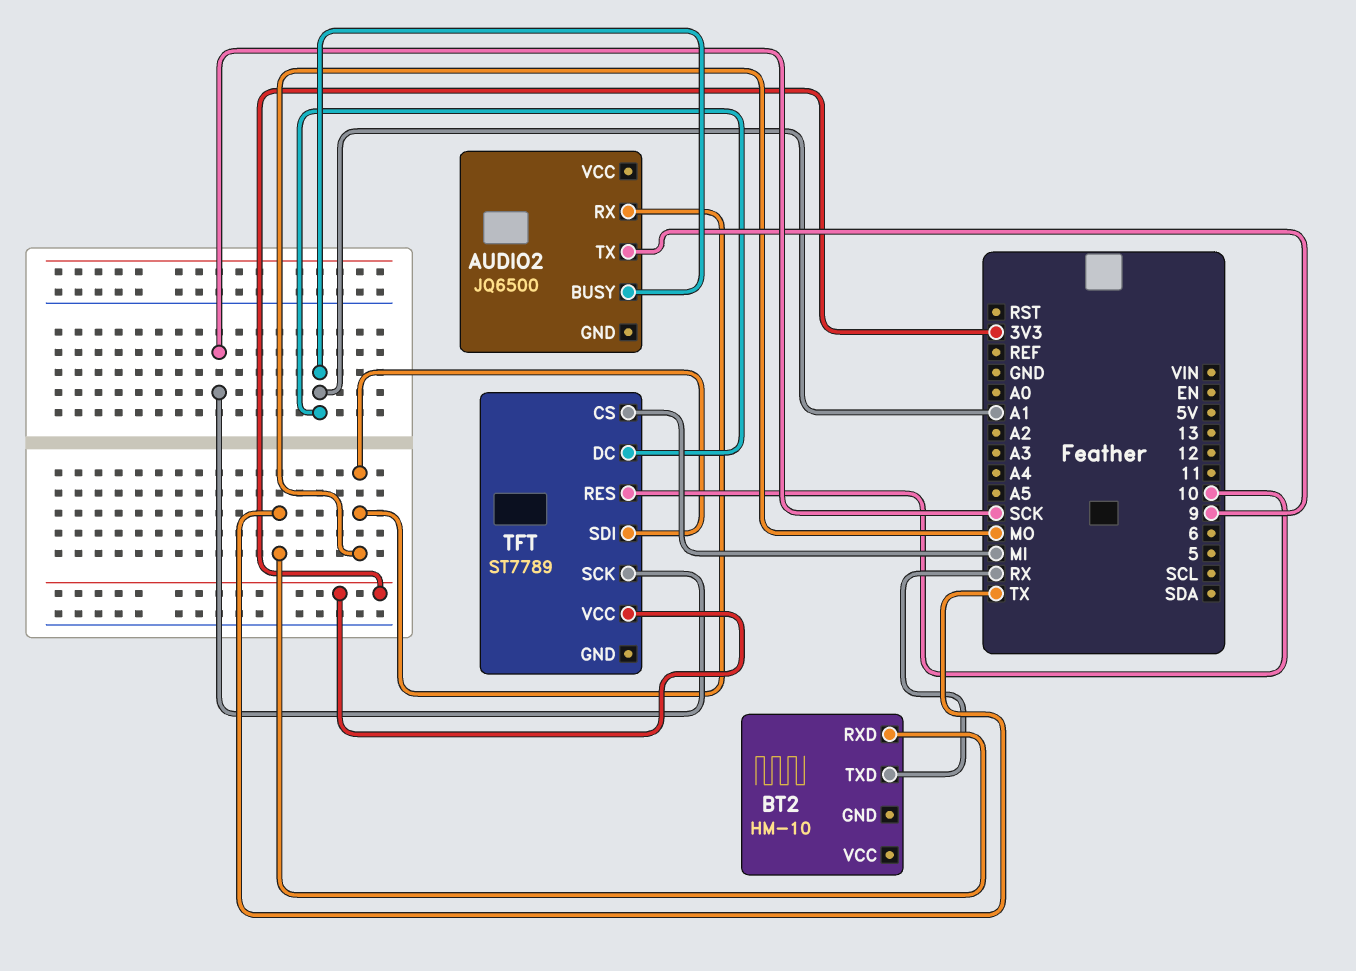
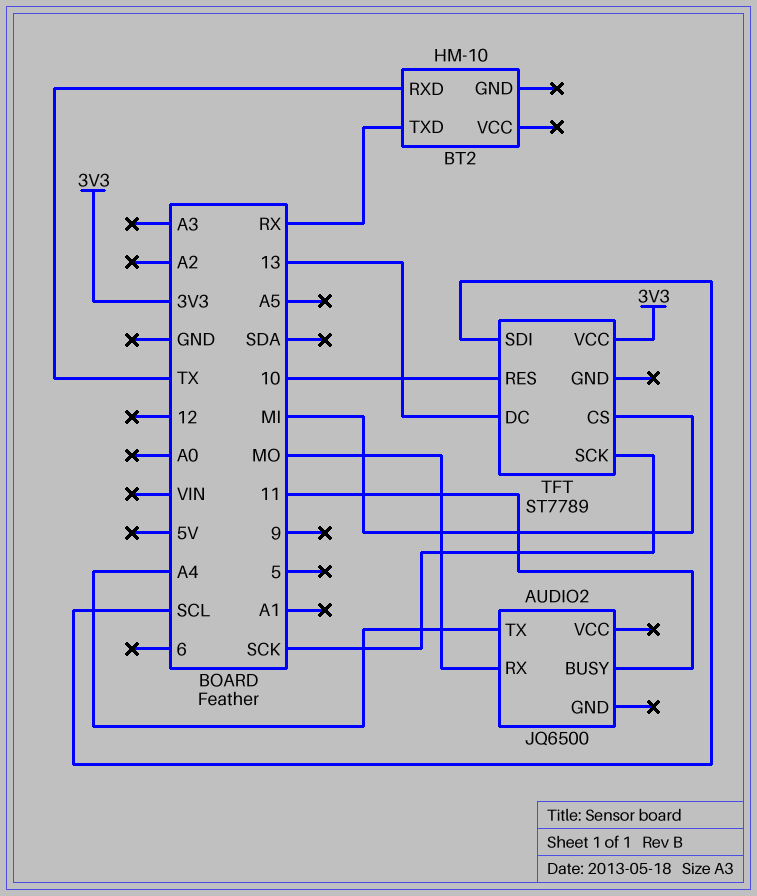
AUDIO2 pin BUSY: A1 -> 11
AUDIO2 pin TX: 9 -> A4
TFT pin DC: A1 -> 13
TFT pin SDI: MO -> SCL

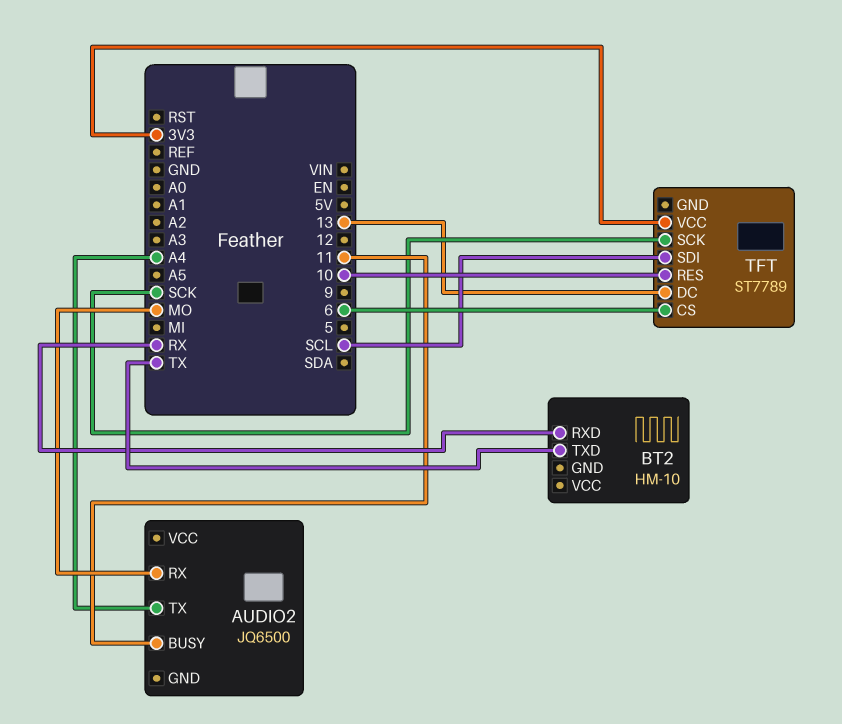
BT2 pin RXD: TX -> RX
BT2 pin TXD: RX -> TX
TFT pin CS: MI -> 6

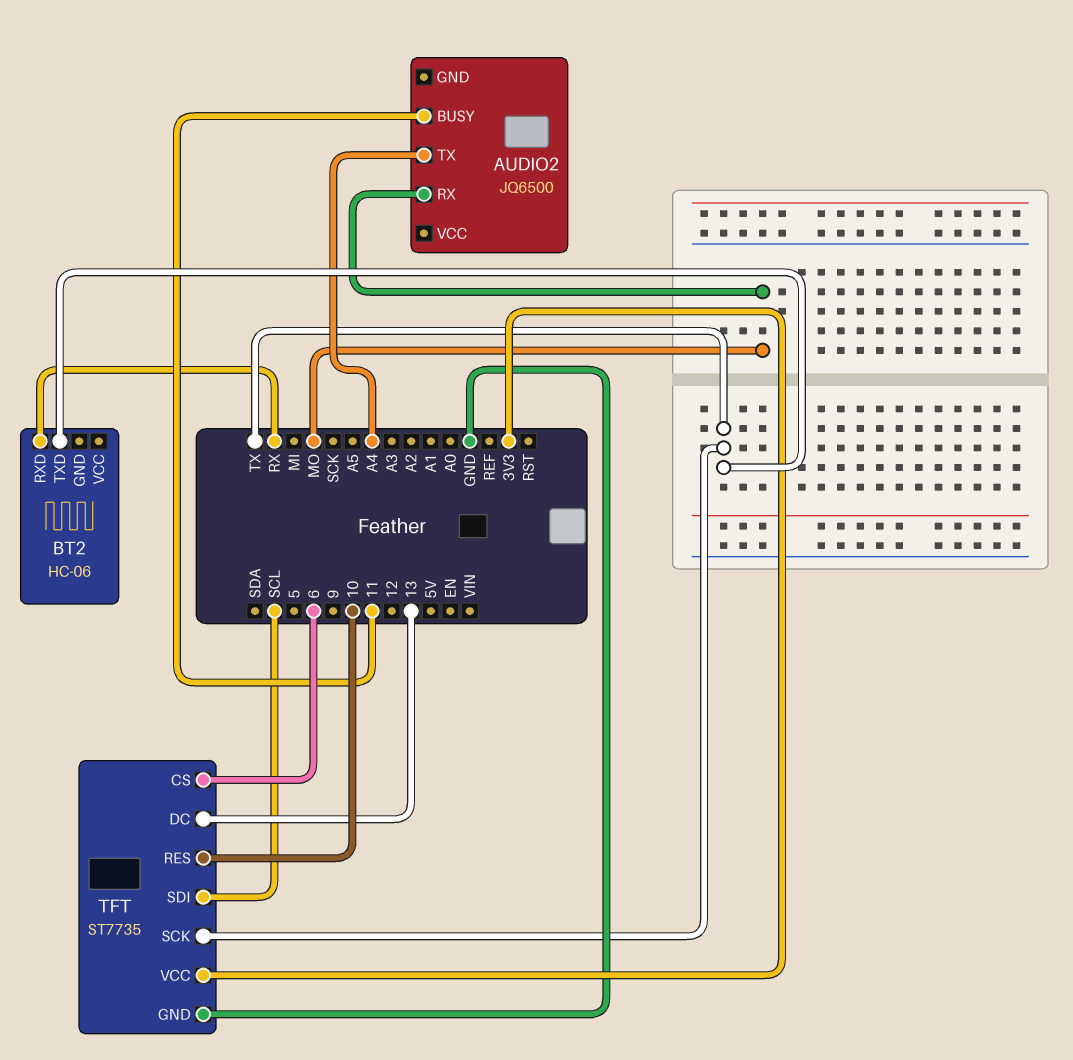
BT2: HM-10 -> HC-06
TFT: ST7789 -> ST7735
TFT pin GND: none -> GND
TFT pin SCK: SCK -> TX

